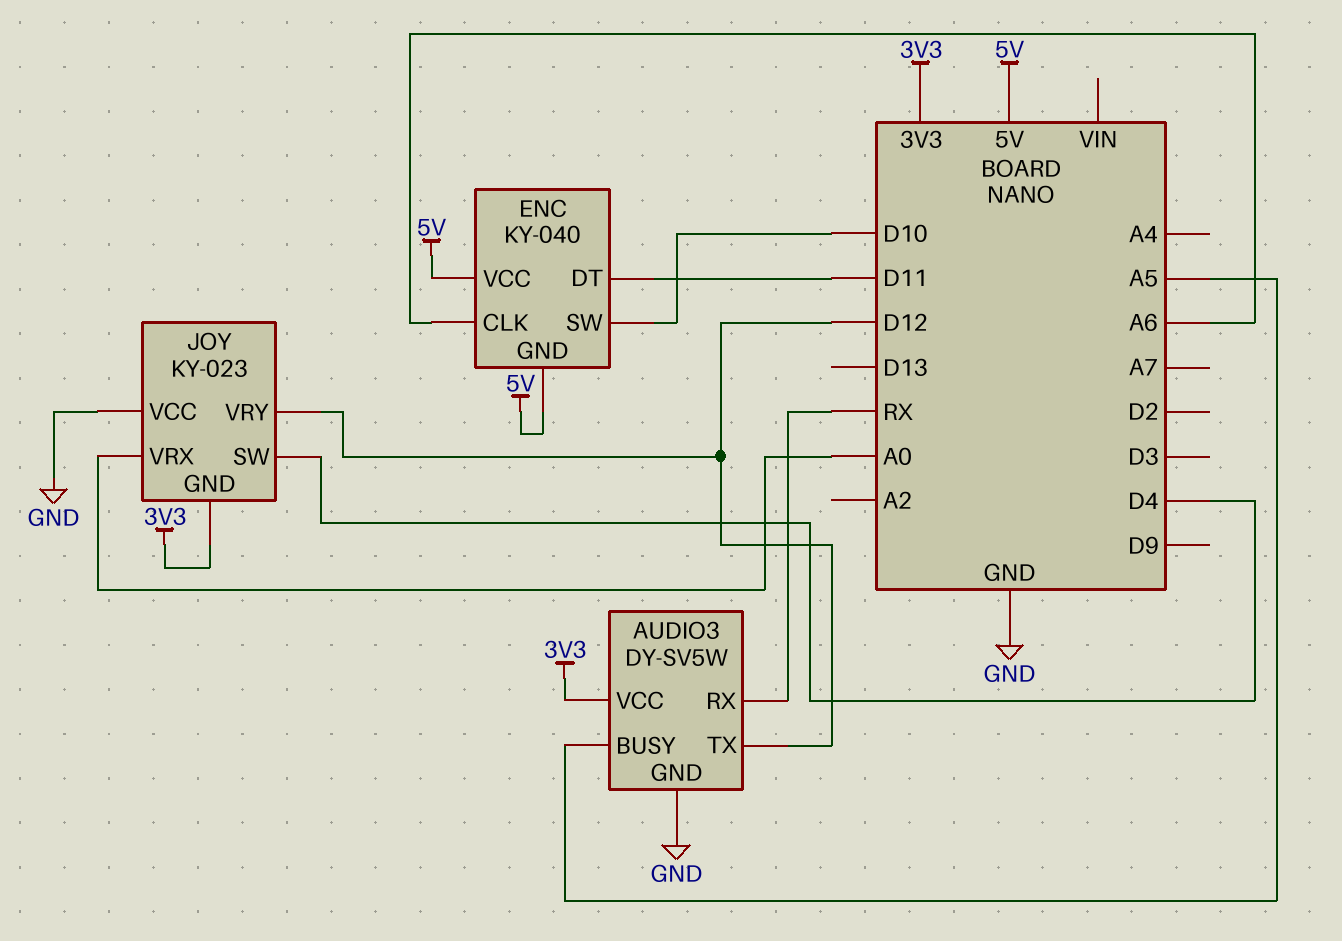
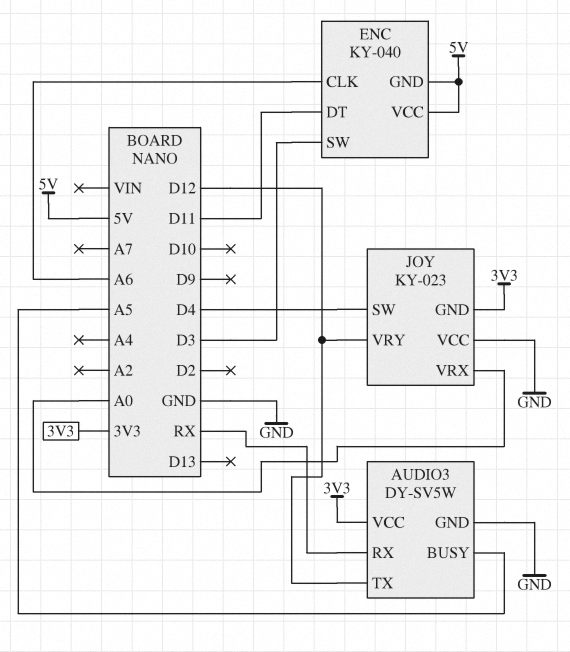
ENC pin SW: D10 -> D3

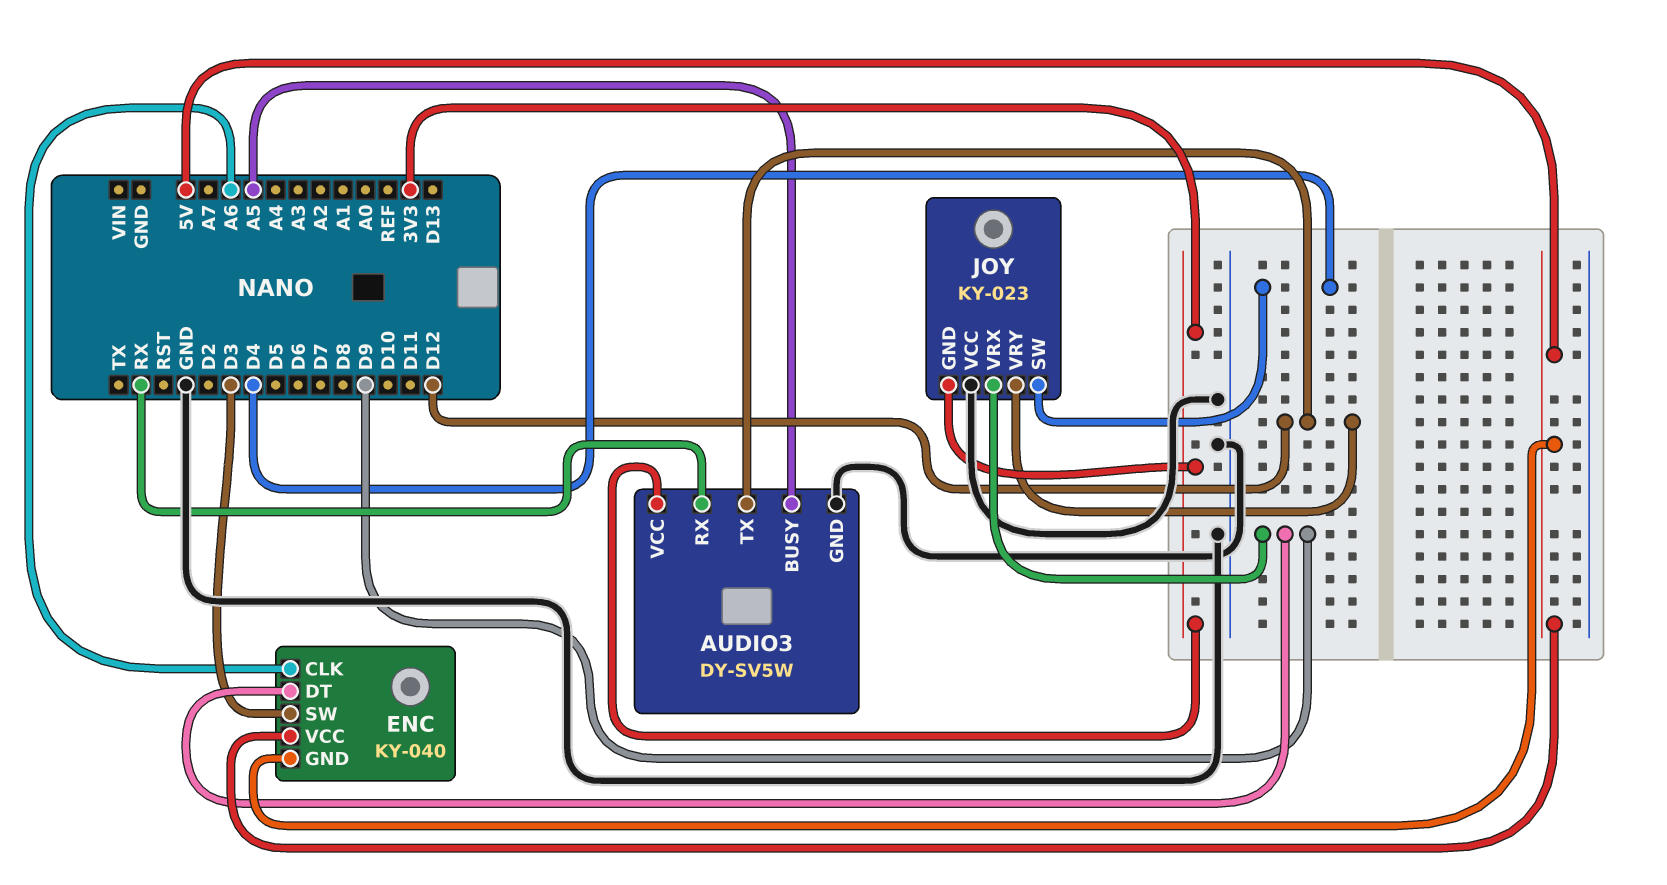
ENC pin DT: D11 -> D9
JOY pin VRX: A0 -> D9

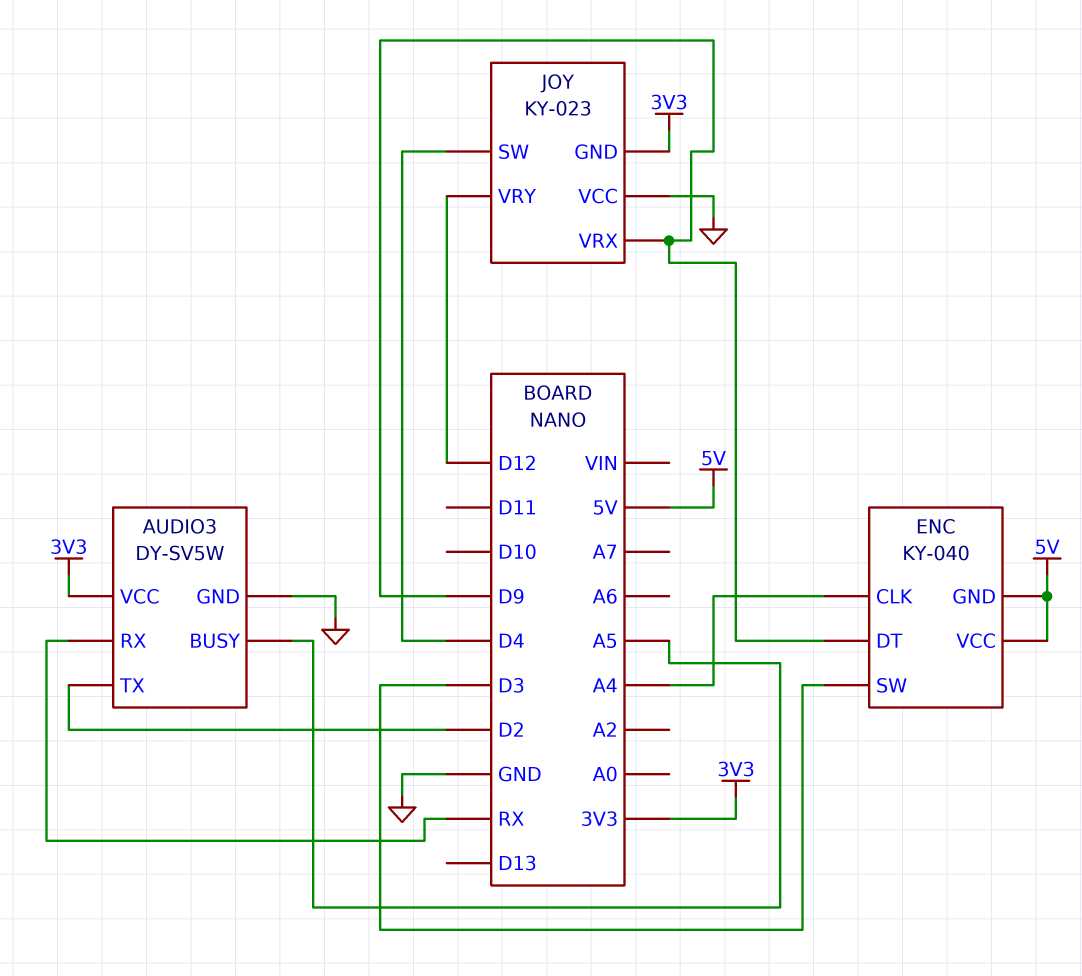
AUDIO3 pin TX: D12 -> D2
ENC pin CLK: A6 -> A4

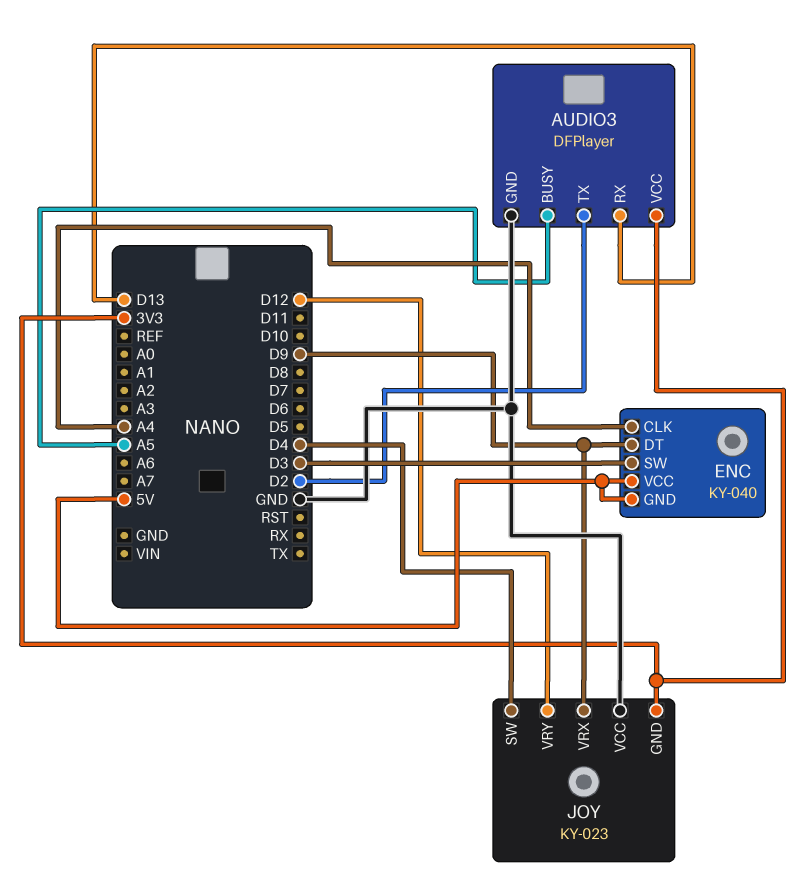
AUDIO3: DY-SV5W -> DFPlayer
AUDIO3 pin RX: RX -> D13

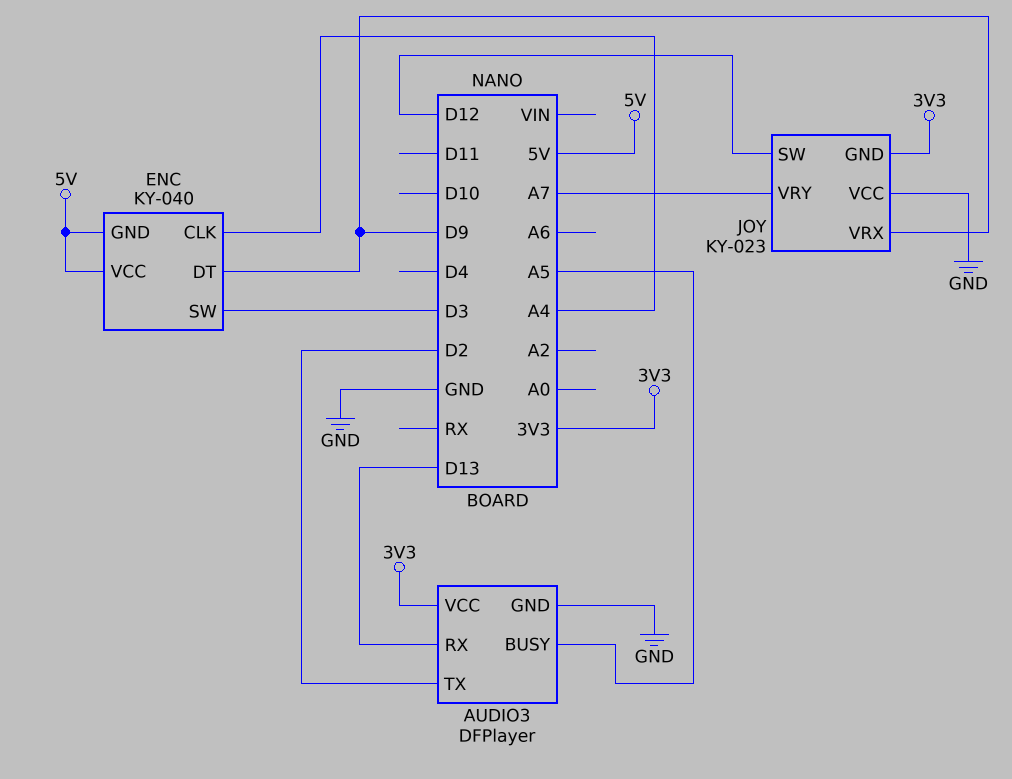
JOY pin SW: D4 -> D12
JOY pin VRY: D12 -> A7

